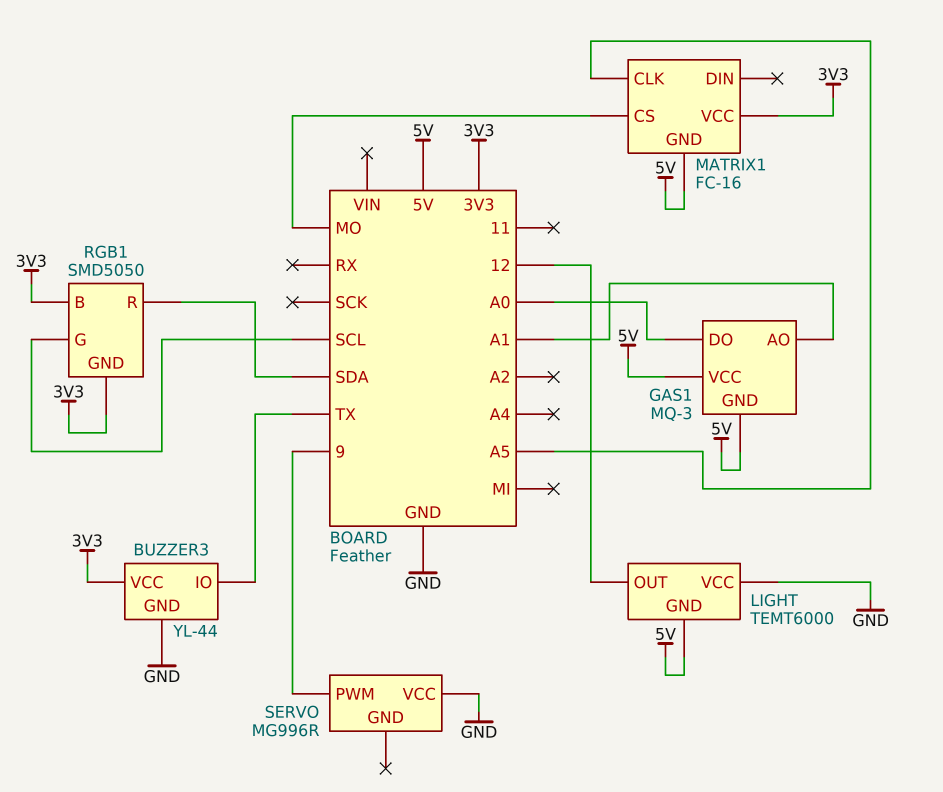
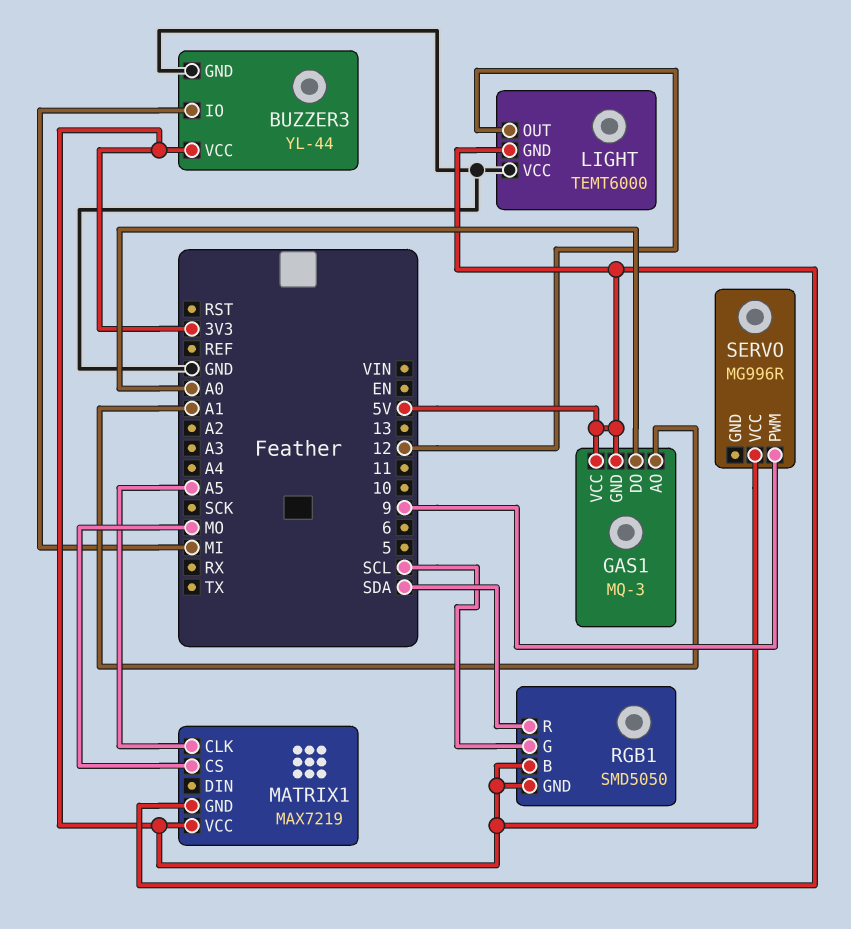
BUZZER3 pin IO: TX -> MI
MATRIX1: FC-16 -> MAX7219
SERVO pin VCC: GND -> 3V3

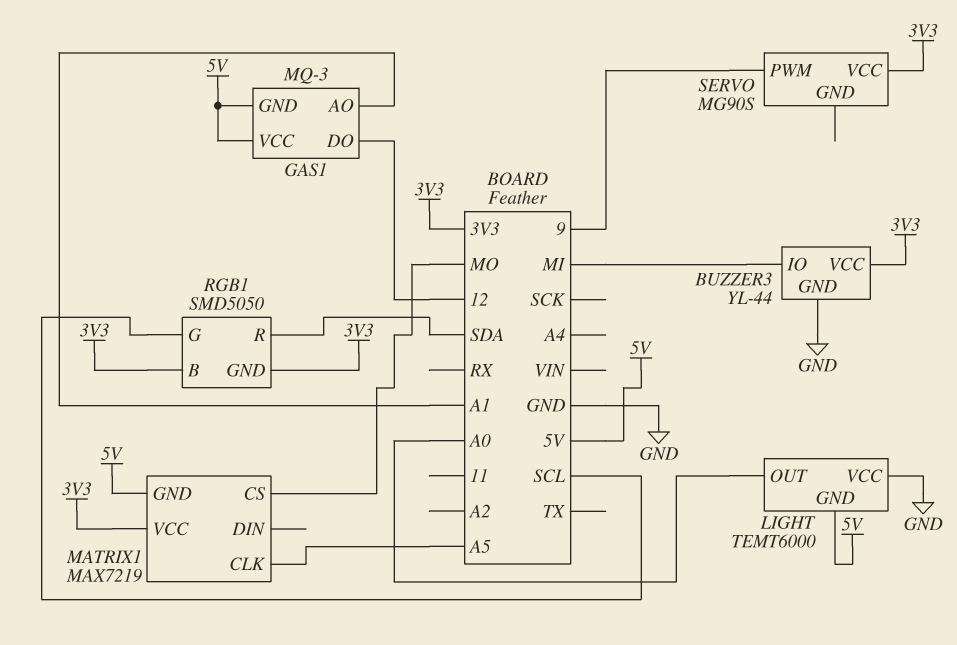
GAS1 pin DO: A0 -> 12
LIGHT pin OUT: 12 -> A0
SERVO: MG996R -> MG90S

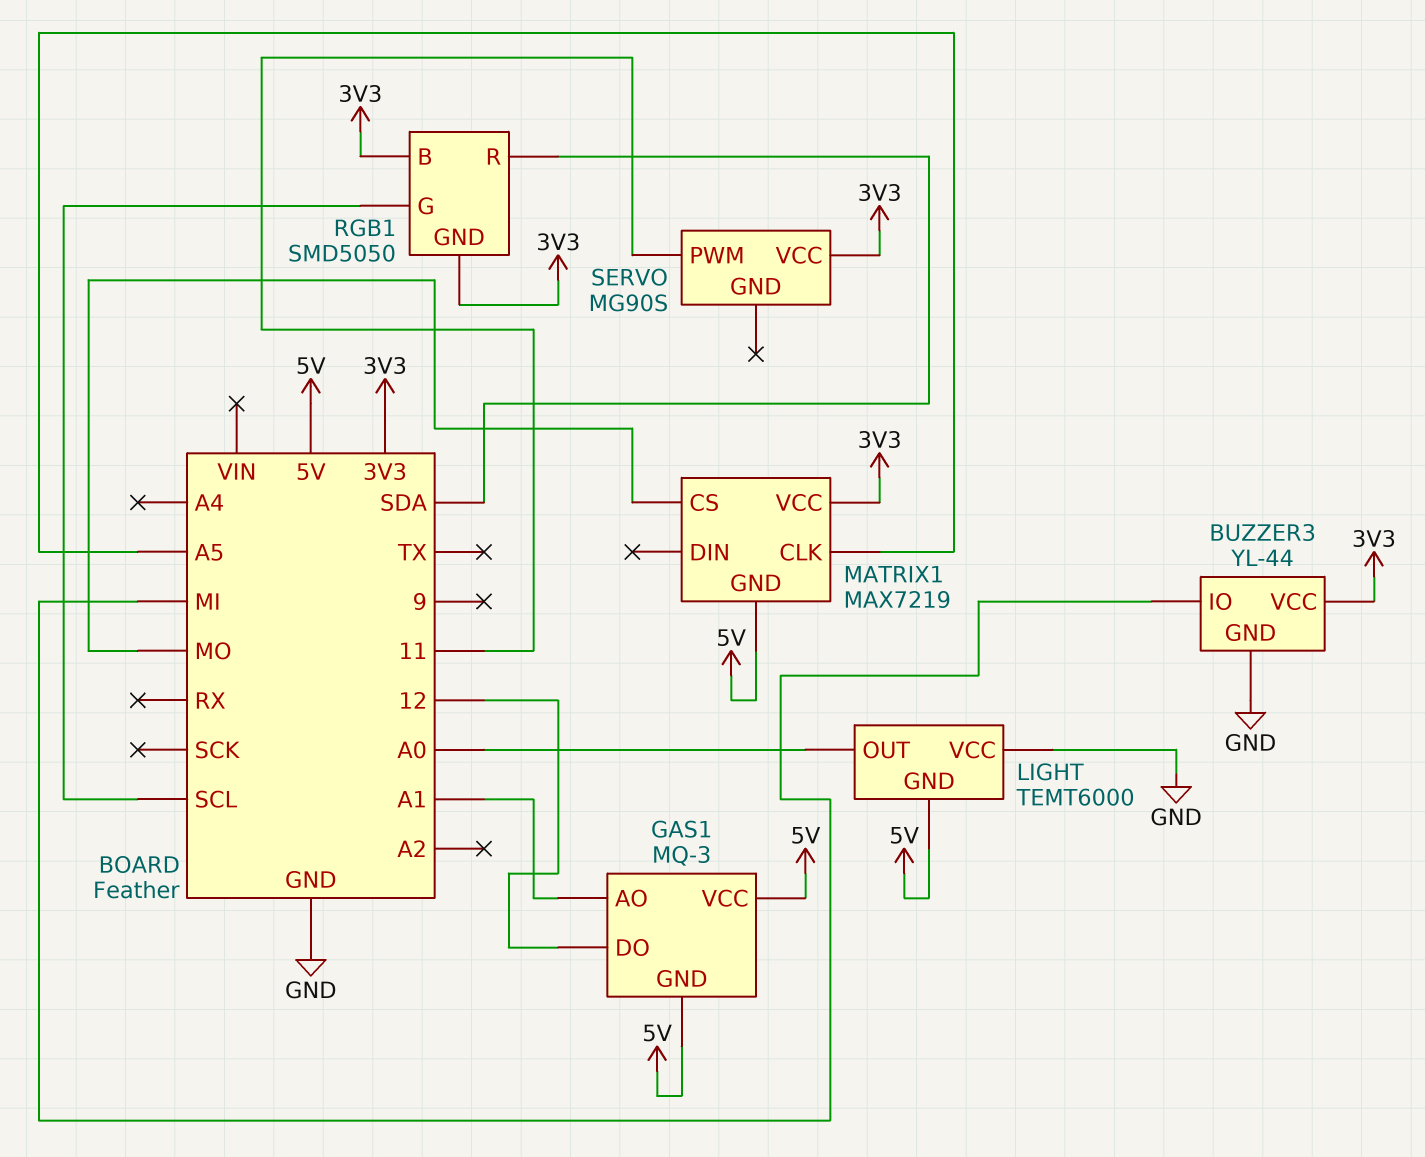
SERVO pin PWM: 9 -> 11

